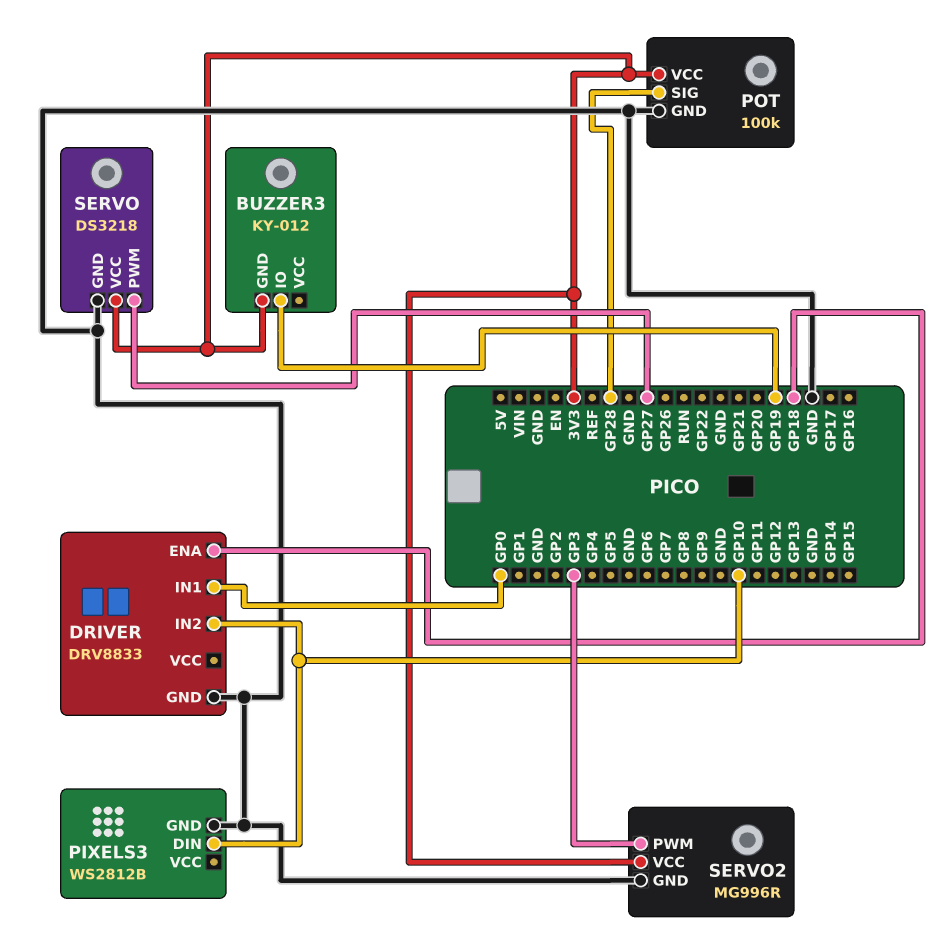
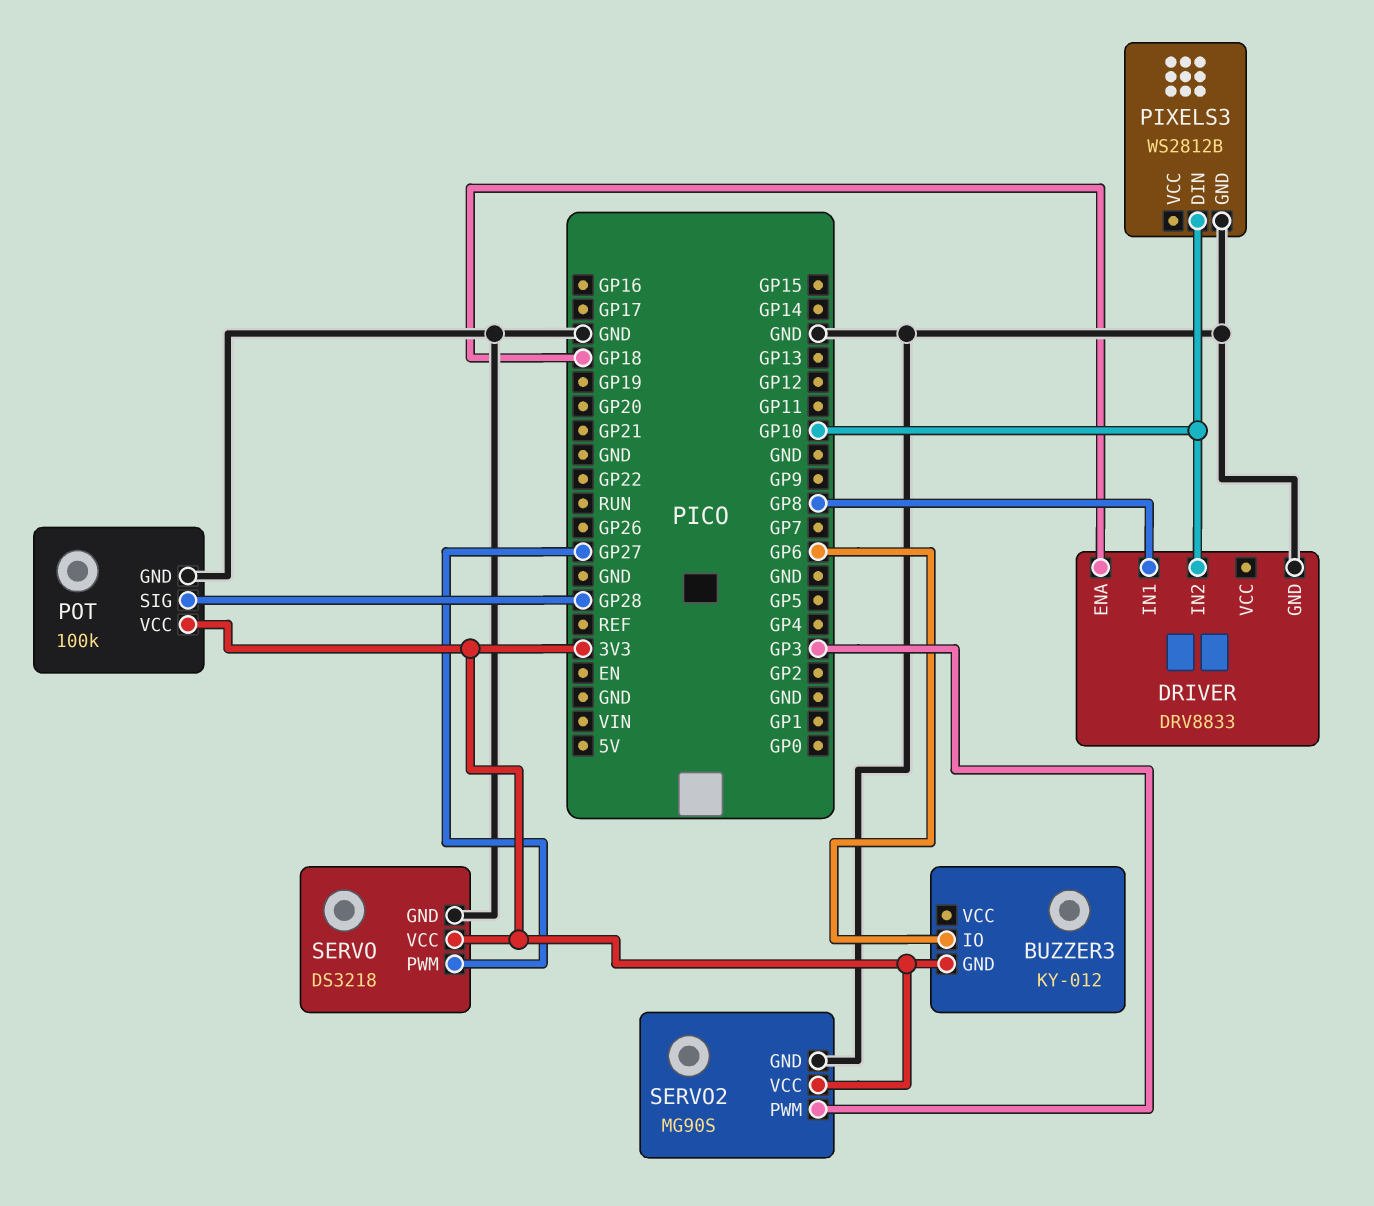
BUZZER3 pin IO: GP19 -> GP6
DRIVER pin IN1: GP0 -> GP8
SERVO2: MG996R -> MG90S

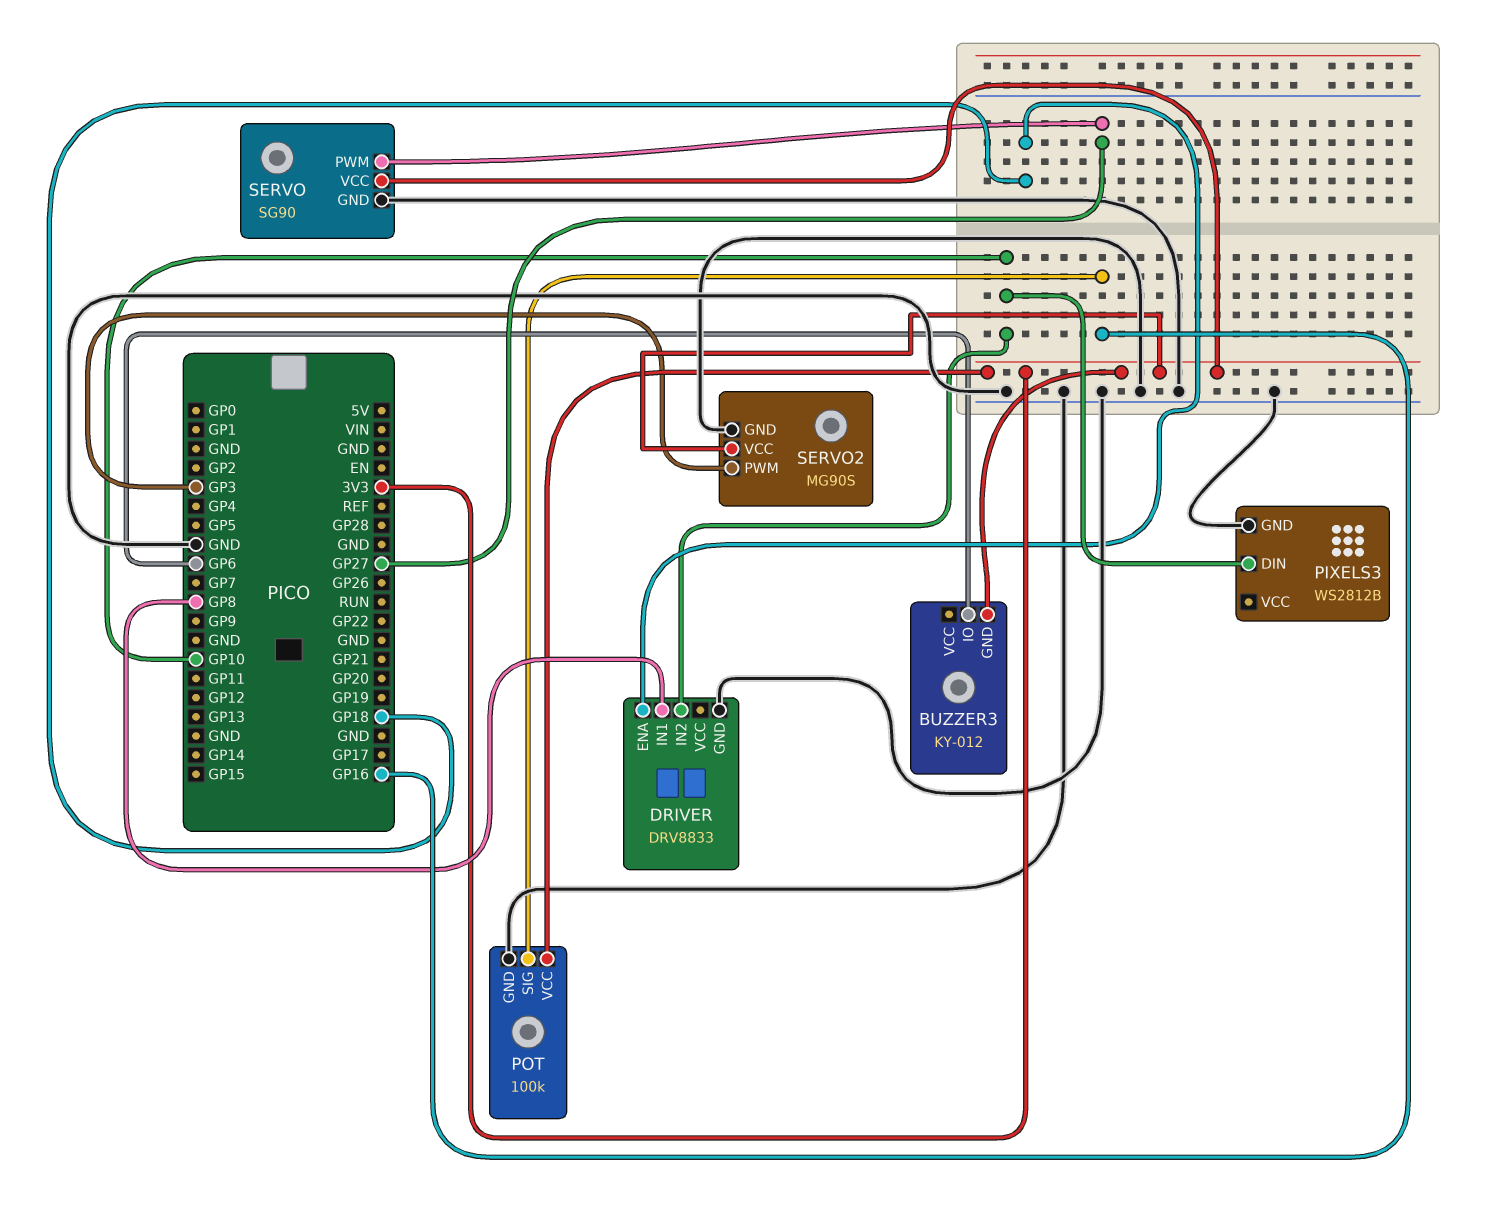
POT pin SIG: GP28 -> GP16
SERVO: DS3218 -> SG90

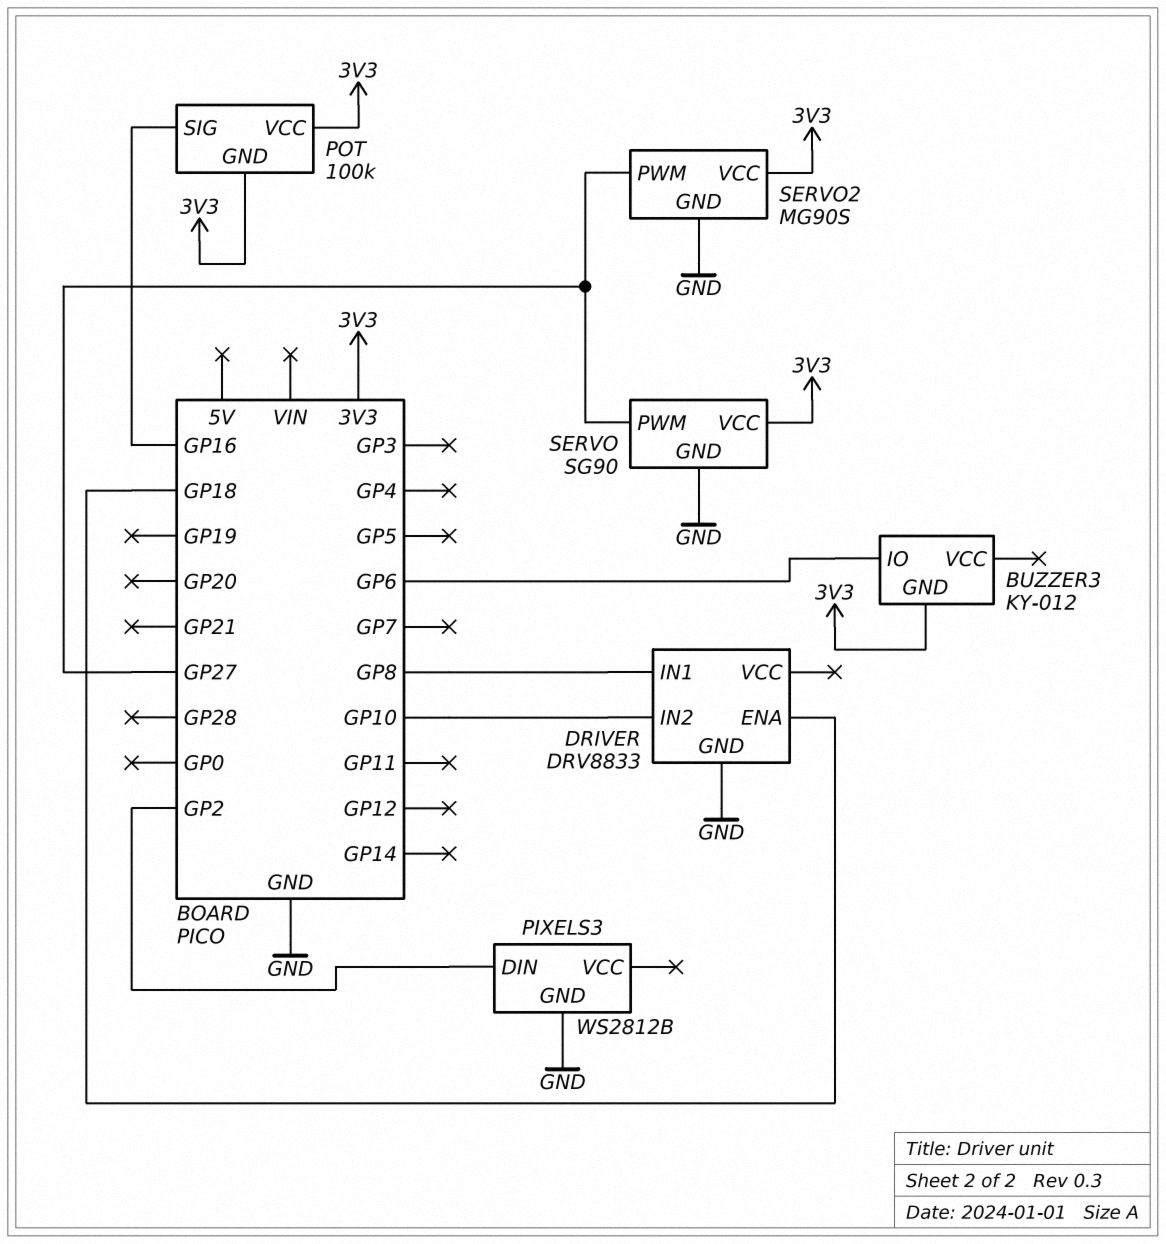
PIXELS3 pin DIN: GP10 -> GP2
POT pin GND: GND -> 3V3
SERVO2 pin PWM: GP3 -> GP27

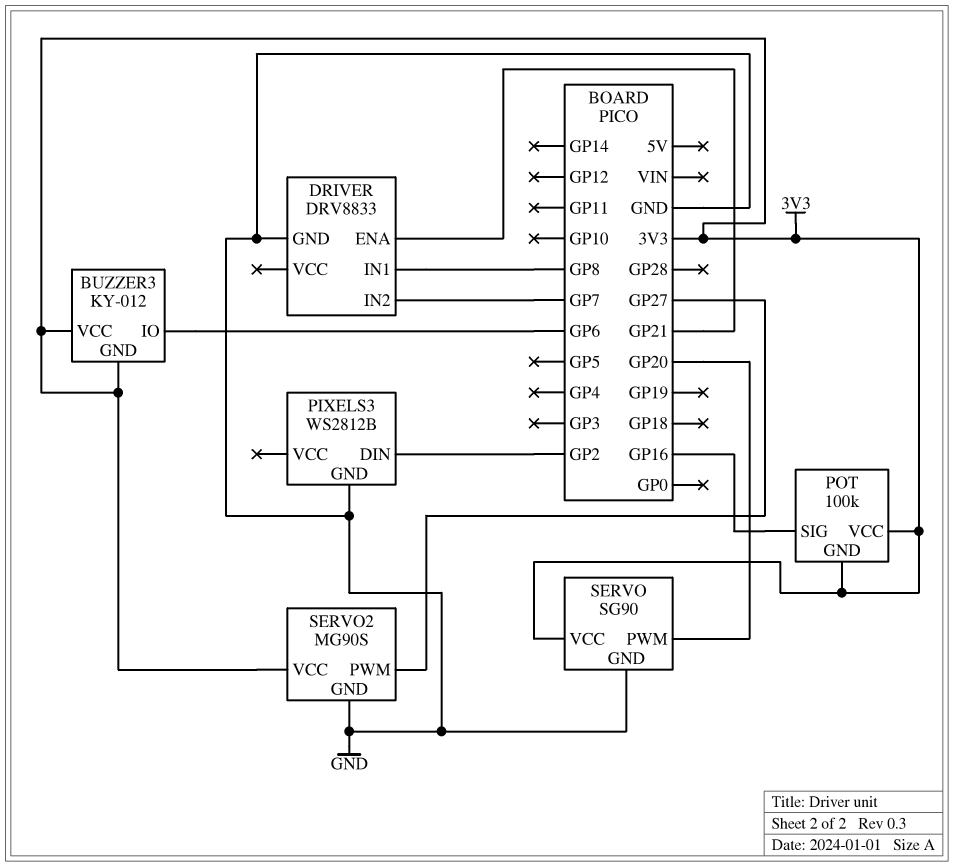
BUZZER3 pin VCC: none -> 3V3
DRIVER pin ENA: GP18 -> GP21
DRIVER pin IN2: GP10 -> GP7
SERVO pin PWM: GP27 -> GP20

